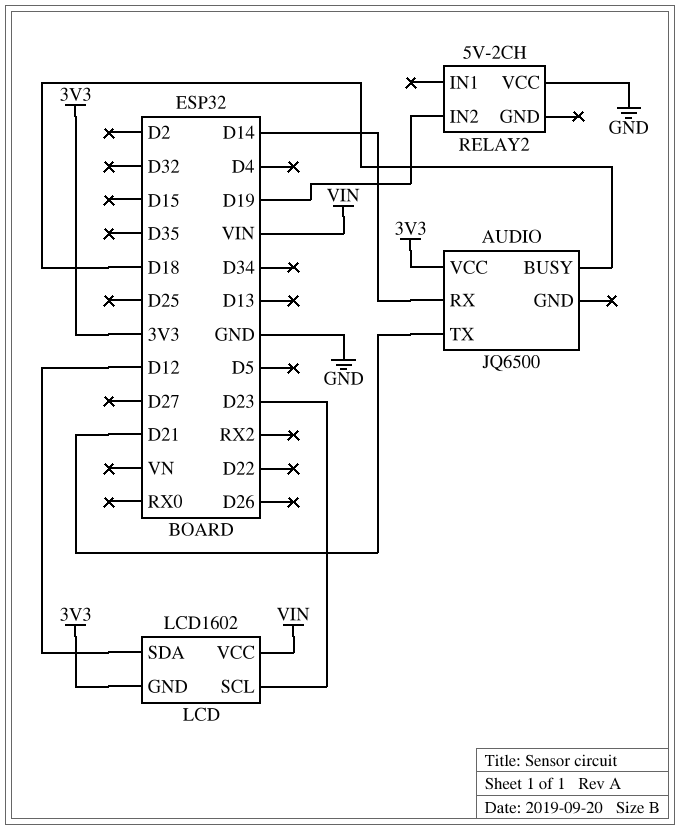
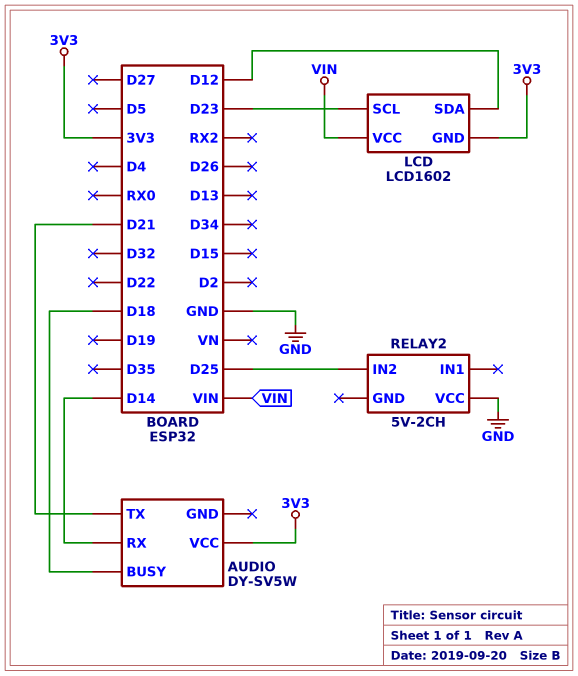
AUDIO: JQ6500 -> DY-SV5W
RELAY2 pin IN2: D19 -> D25

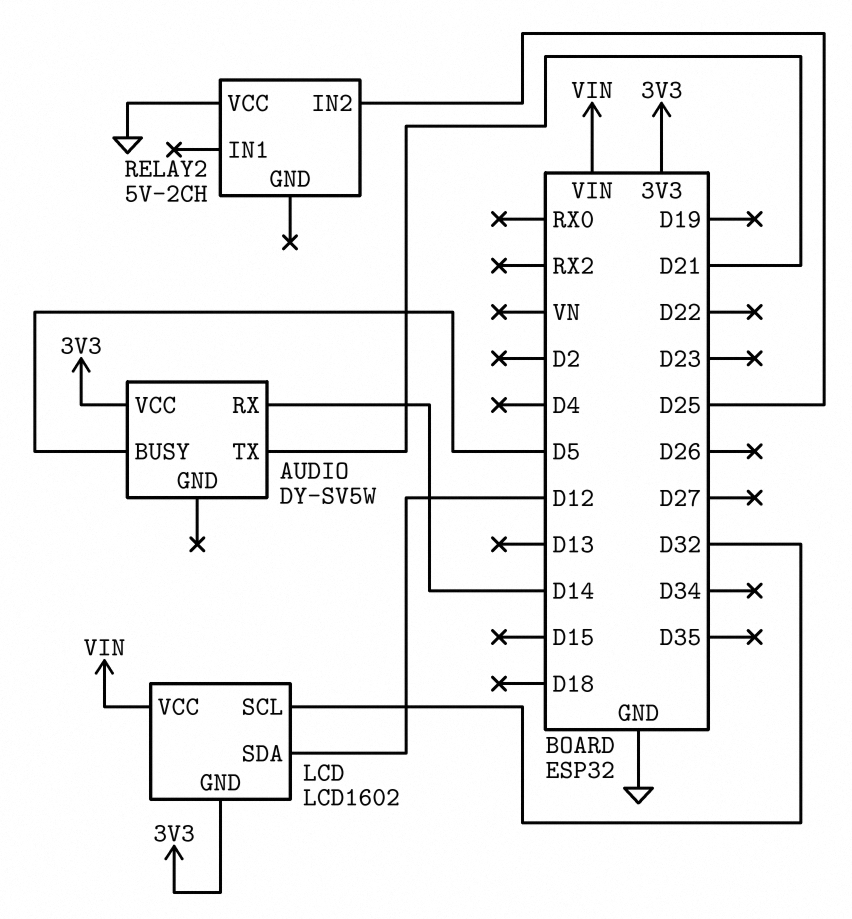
AUDIO pin BUSY: D18 -> D5
LCD pin SCL: D23 -> D32

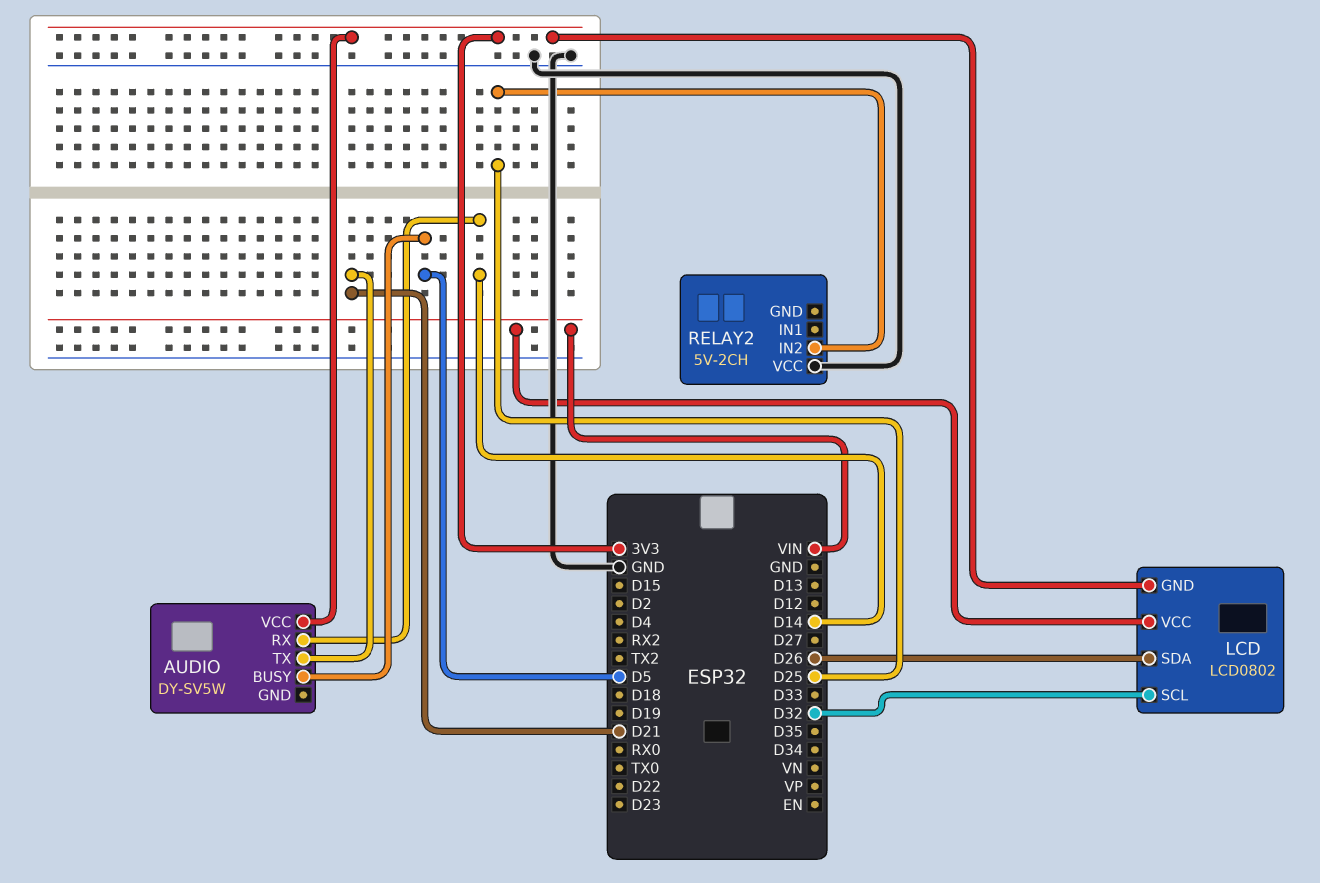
LCD: LCD1602 -> LCD0802
LCD pin SDA: D12 -> D26

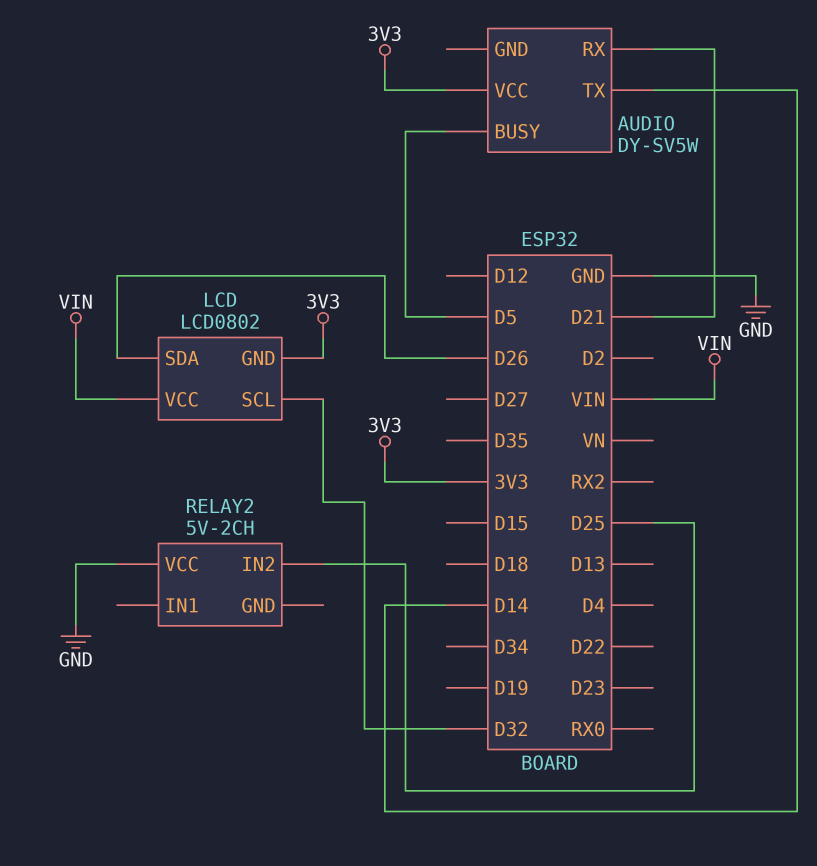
AUDIO pin RX: D14 -> D21
AUDIO pin TX: D21 -> D14

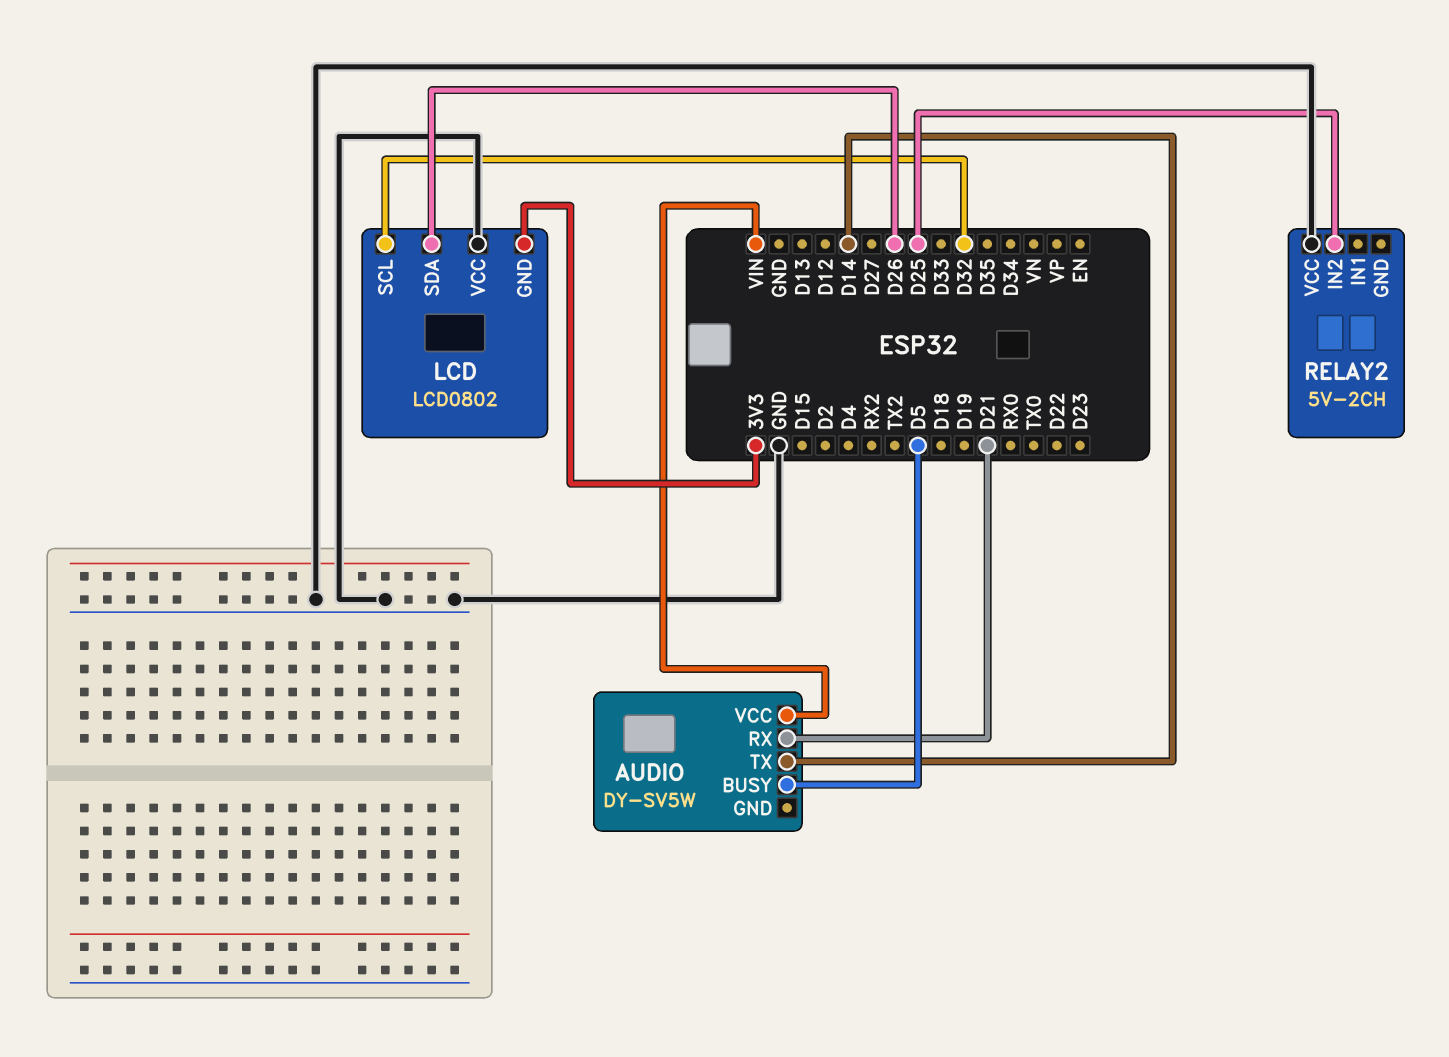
AUDIO pin VCC: 3V3 -> VIN
LCD pin VCC: VIN -> GND

